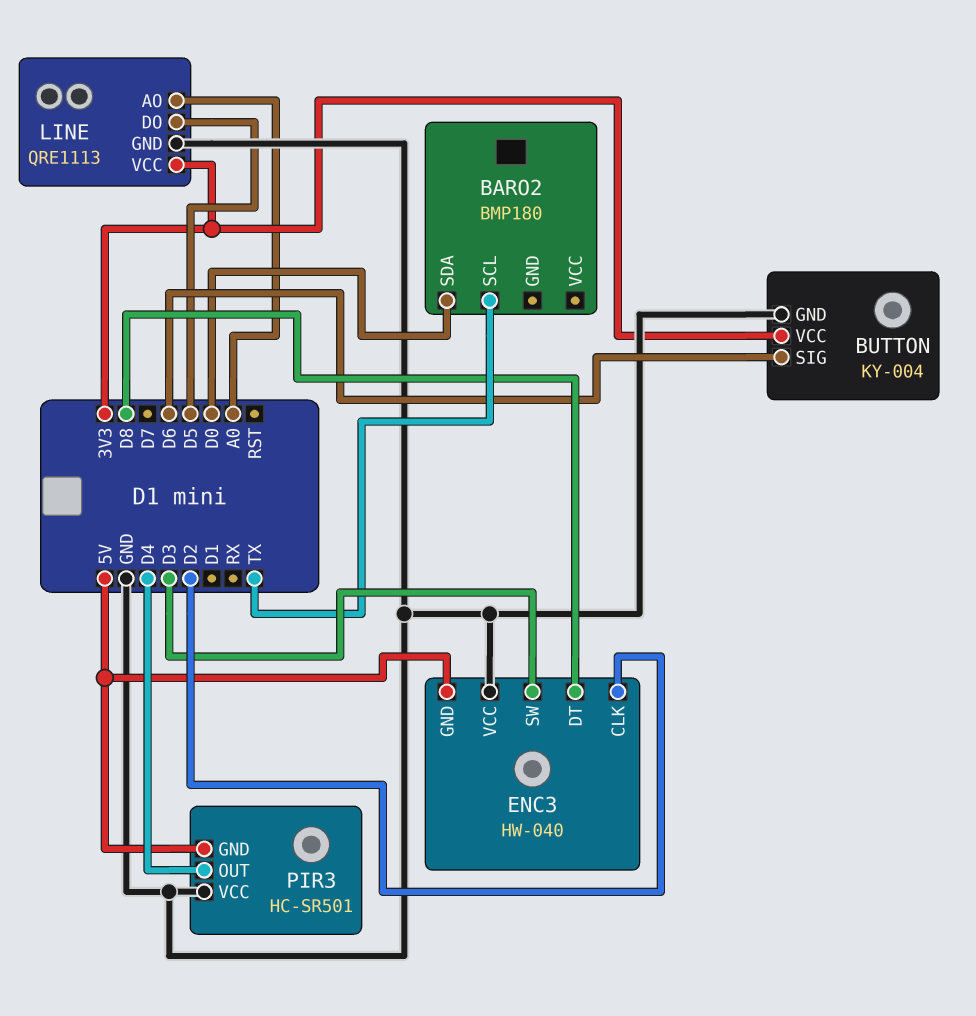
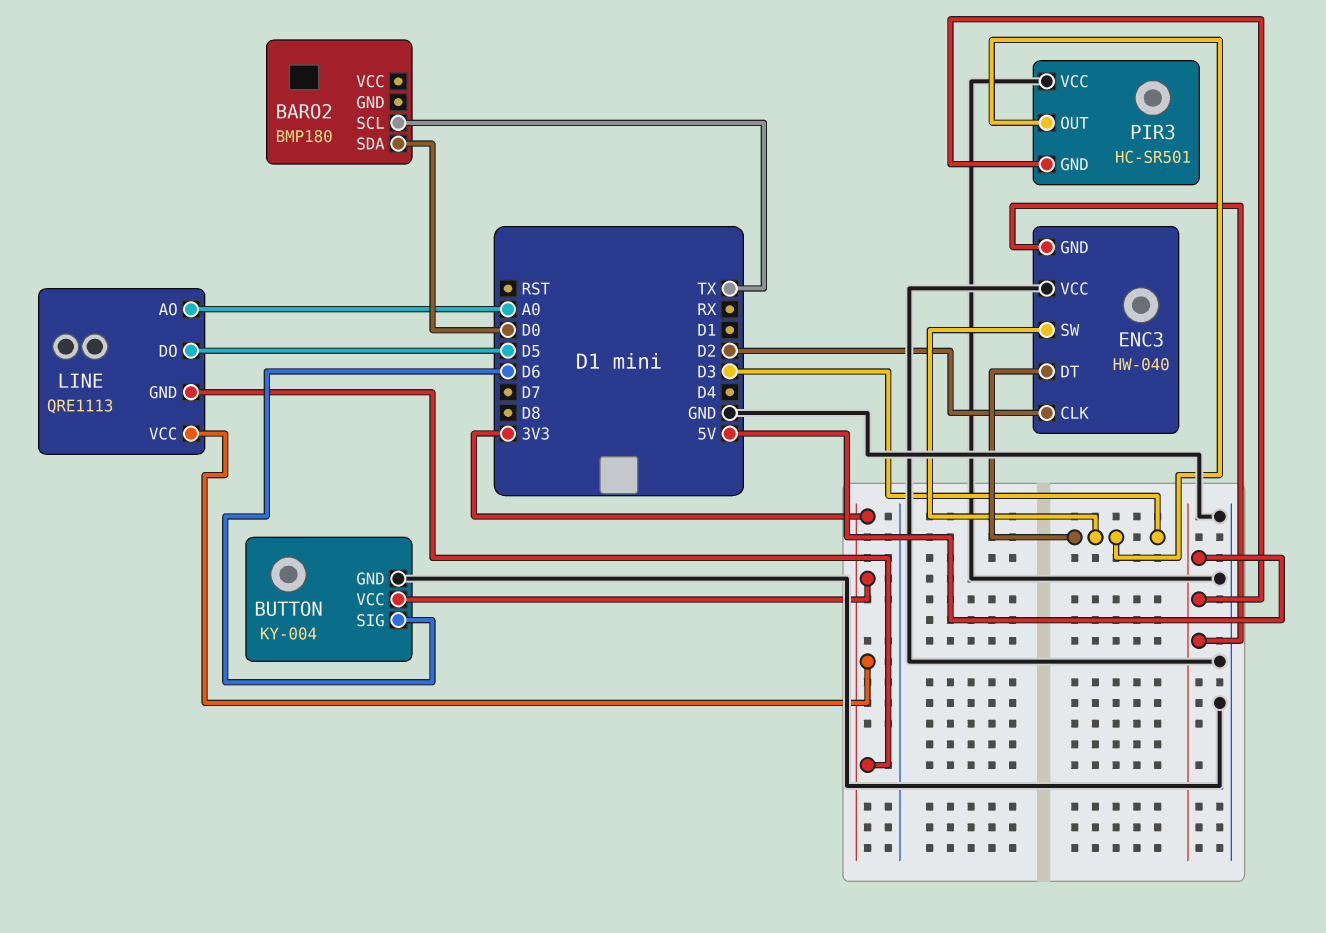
ENC3 pin DT: D8 -> D3
LINE pin GND: GND -> 3V3
PIR3 pin OUT: D4 -> D3

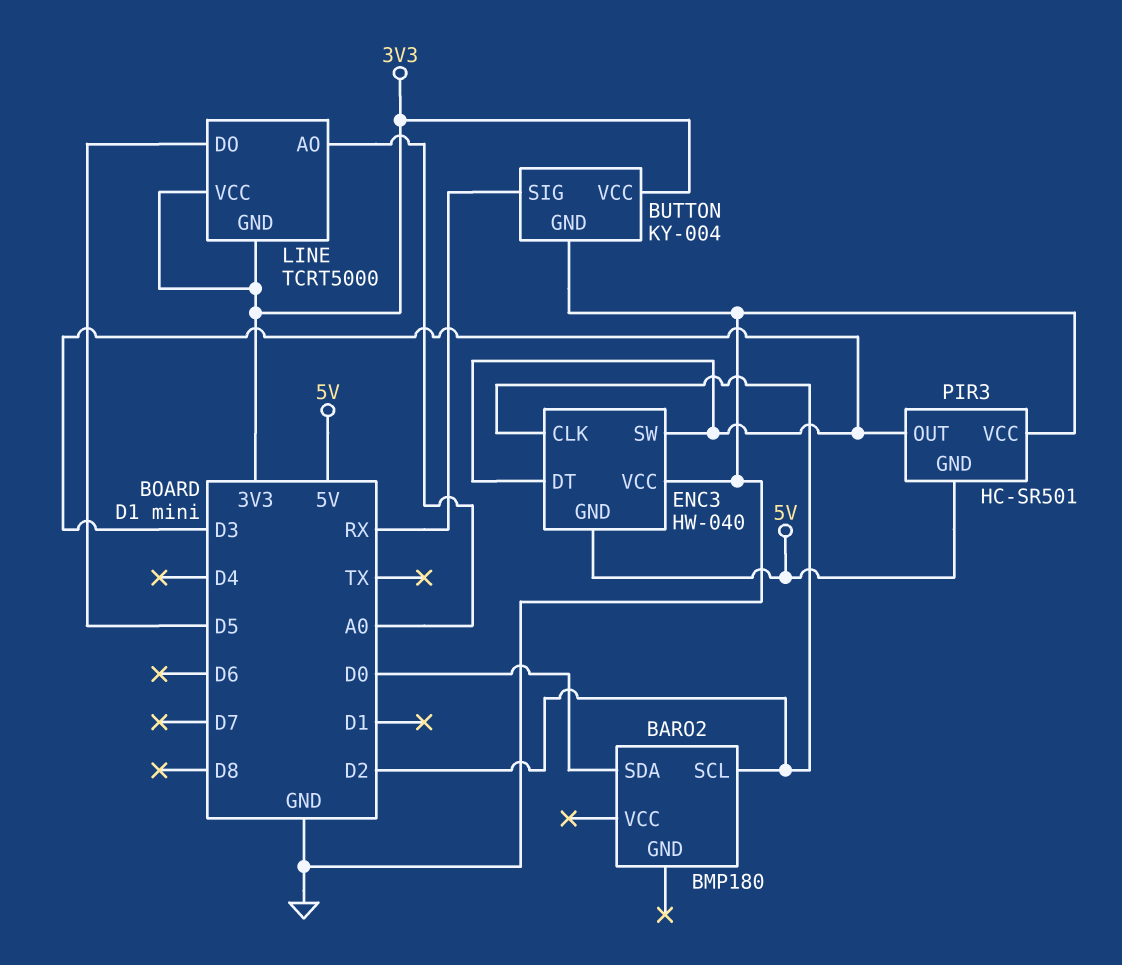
BARO2 pin SCL: TX -> D2
BUTTON pin SIG: D6 -> RX
LINE: QRE1113 -> TCRT5000

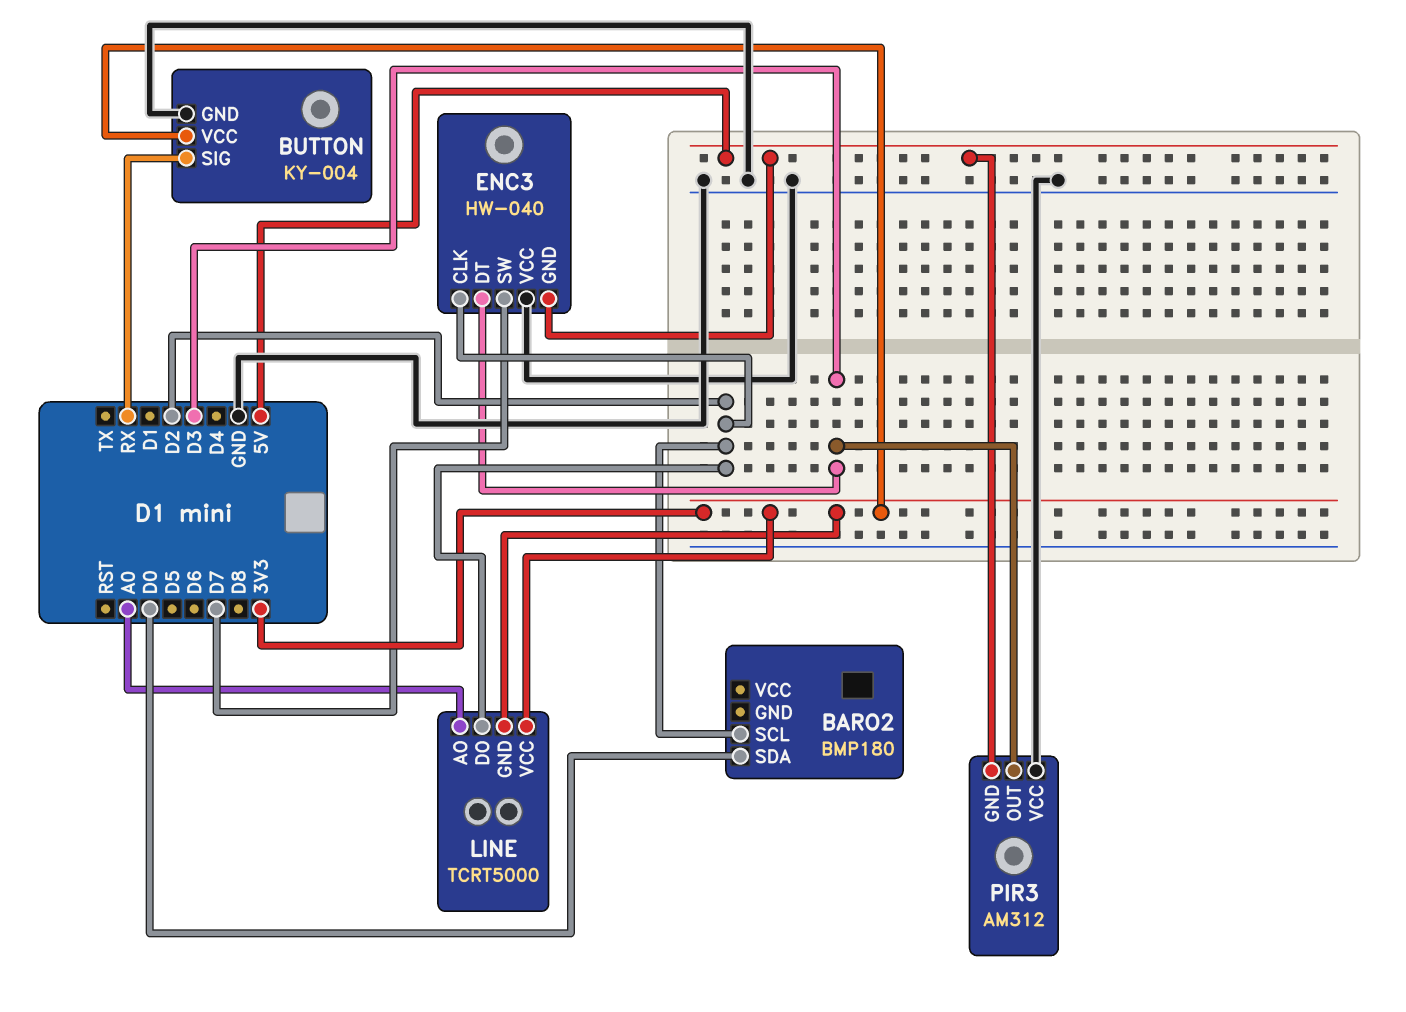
ENC3 pin SW: D3 -> D7
LINE pin DO: D5 -> D2
PIR3: HC-SR501 -> AM312

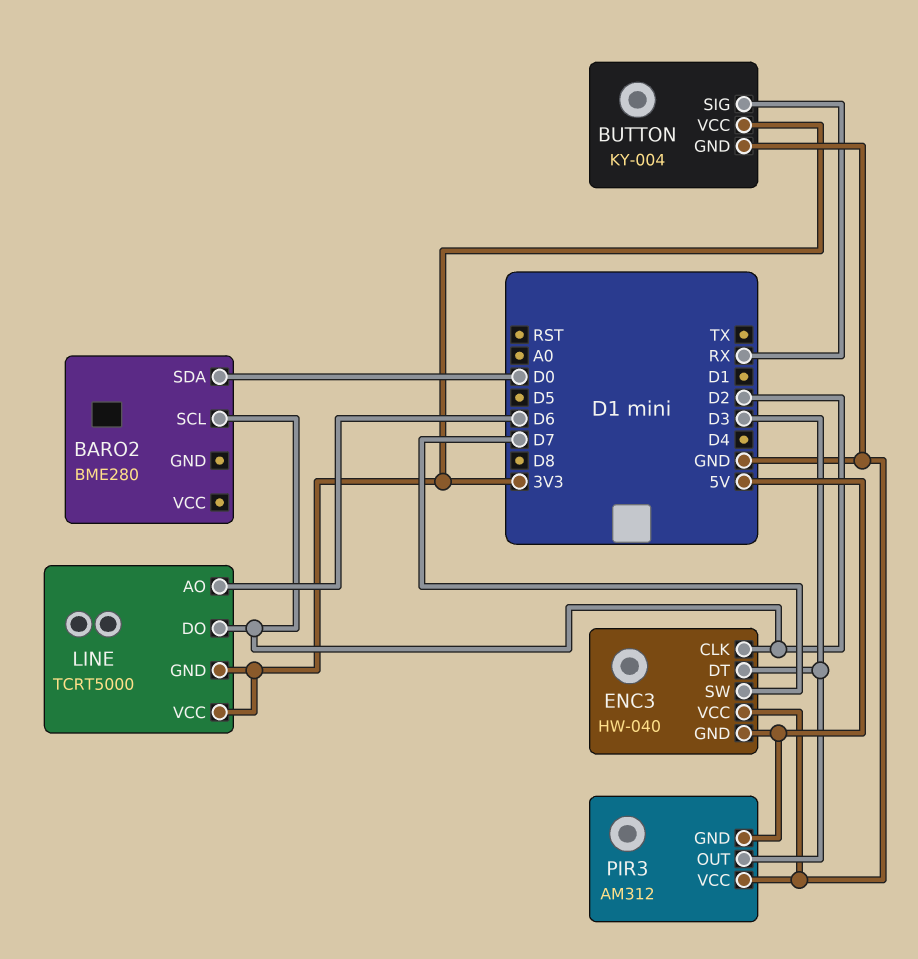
BARO2: BMP180 -> BME280
LINE pin AO: A0 -> D6

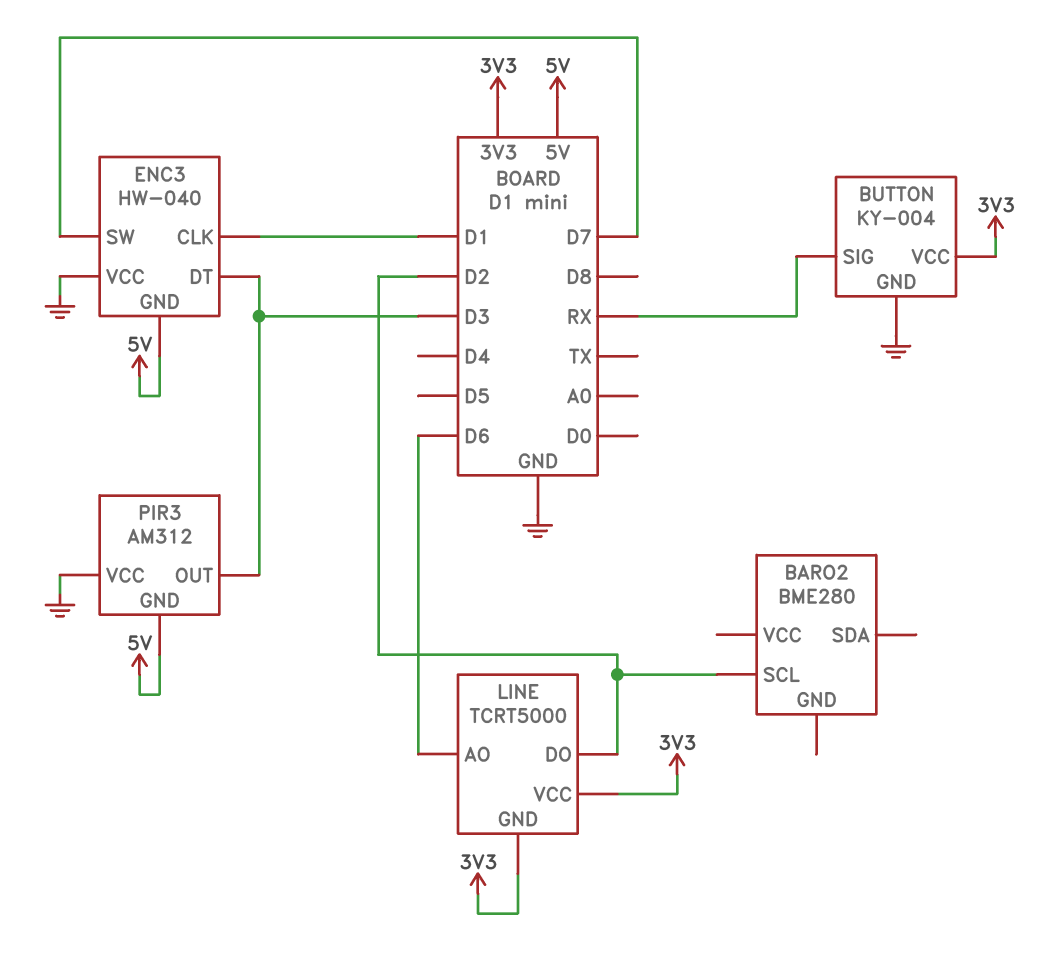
BARO2 pin SDA: D0 -> none
ENC3 pin CLK: D2 -> D1

